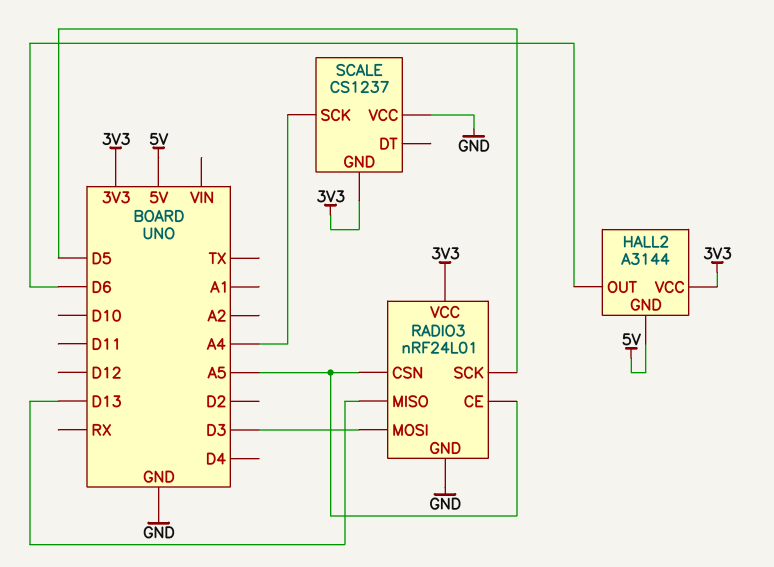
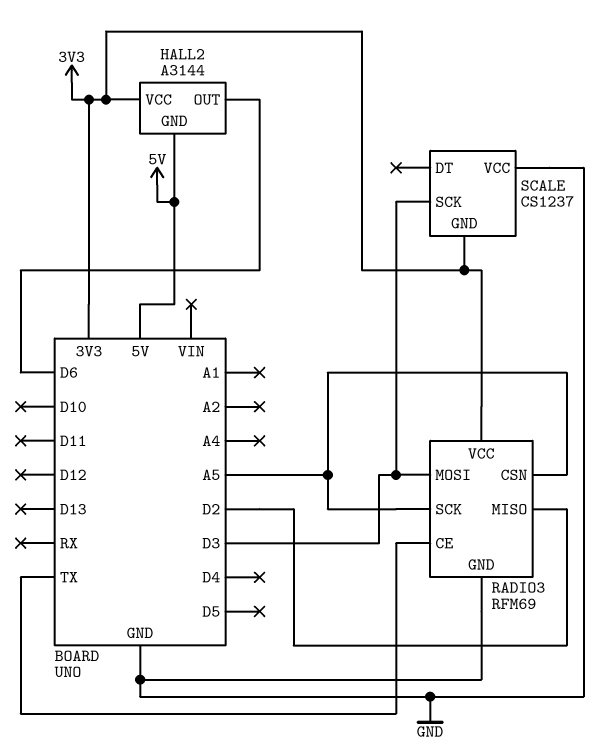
RADIO3: nRF24L01 -> RFM69
RADIO3 pin CE: A5 -> TX
RADIO3 pin MISO: D13 -> D2
RADIO3 pin SCK: D5 -> A5
SCALE pin SCK: A4 -> D3

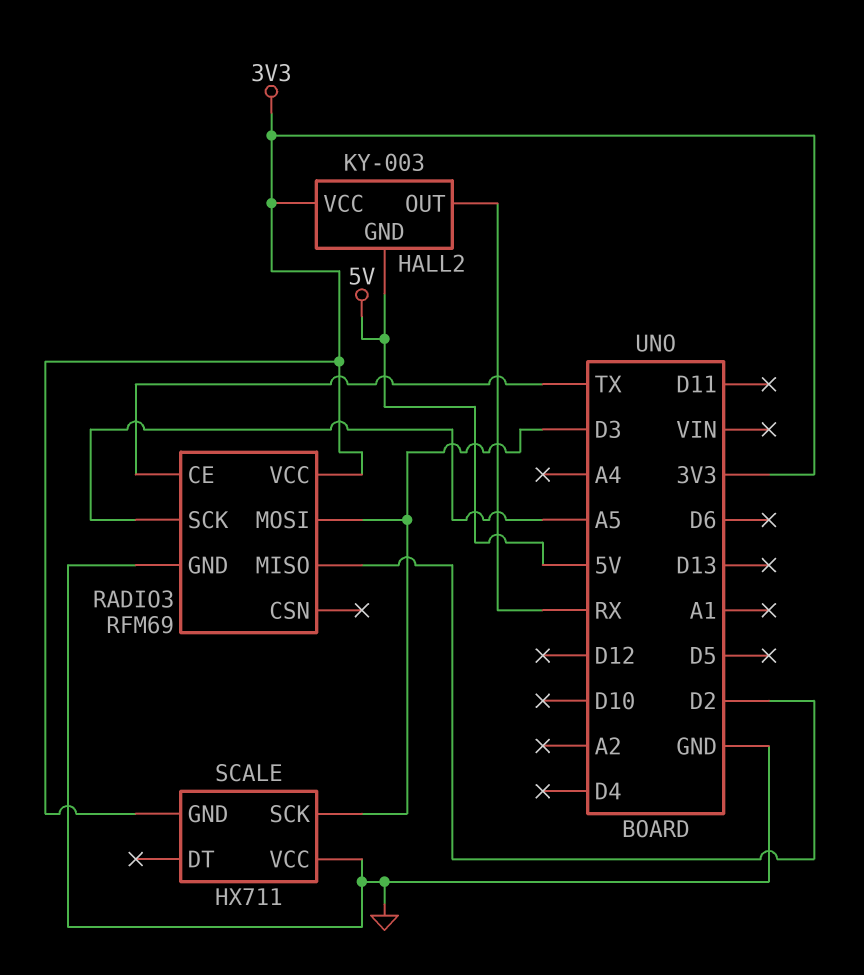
HALL2: A3144 -> KY-003
HALL2 pin OUT: D6 -> RX
RADIO3 pin CSN: A5 -> none
SCALE: CS1237 -> HX711

